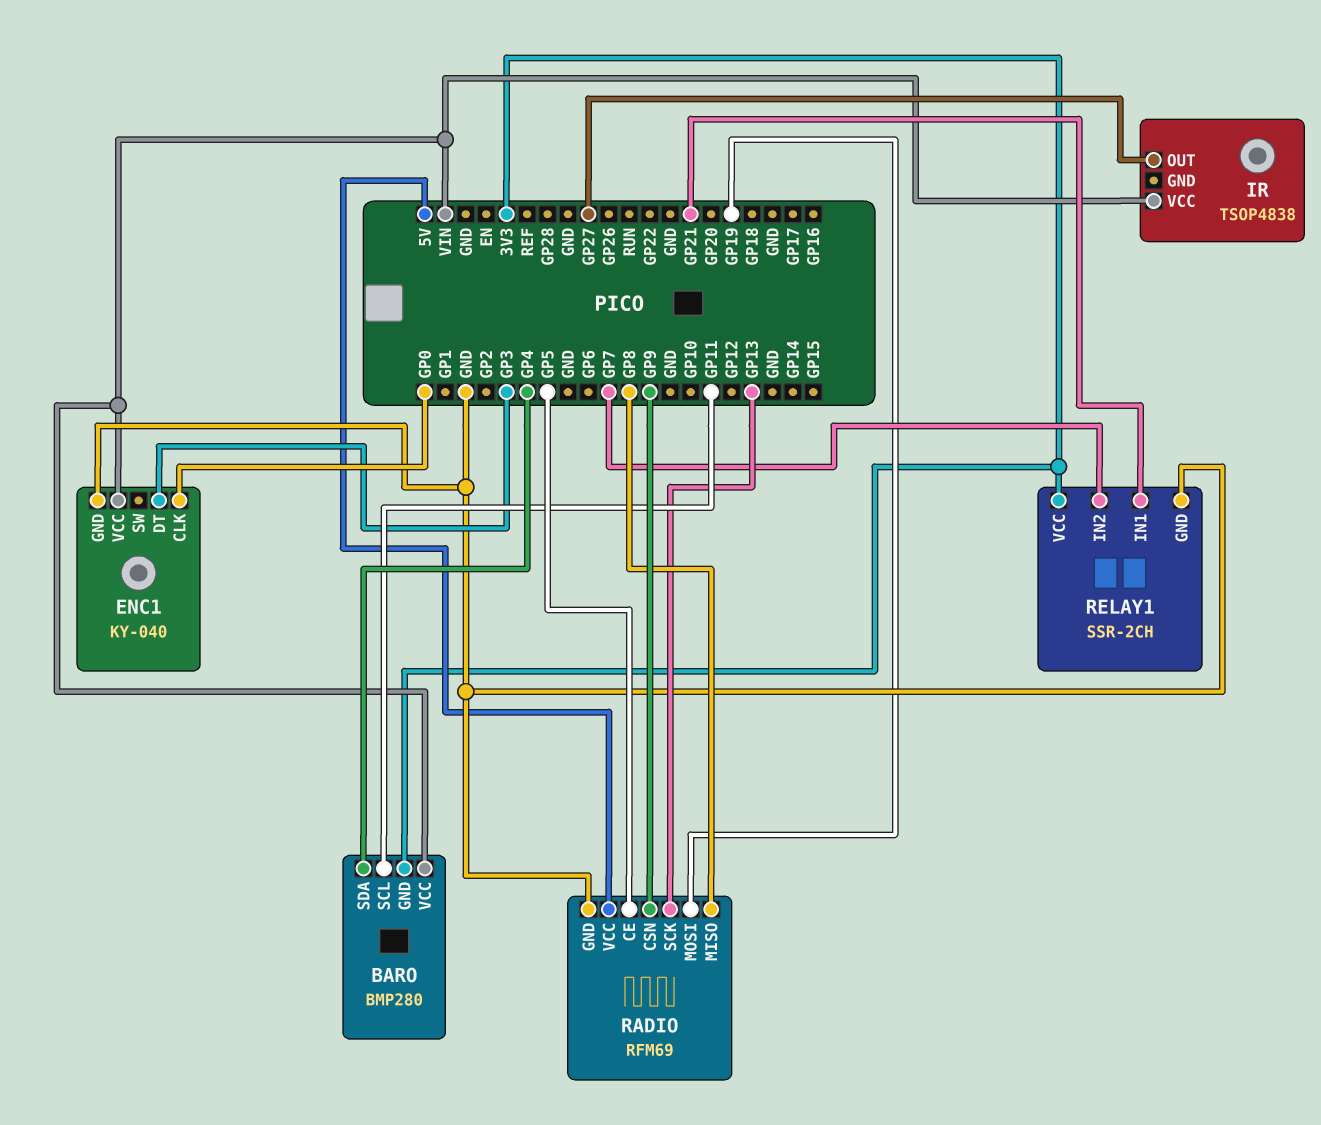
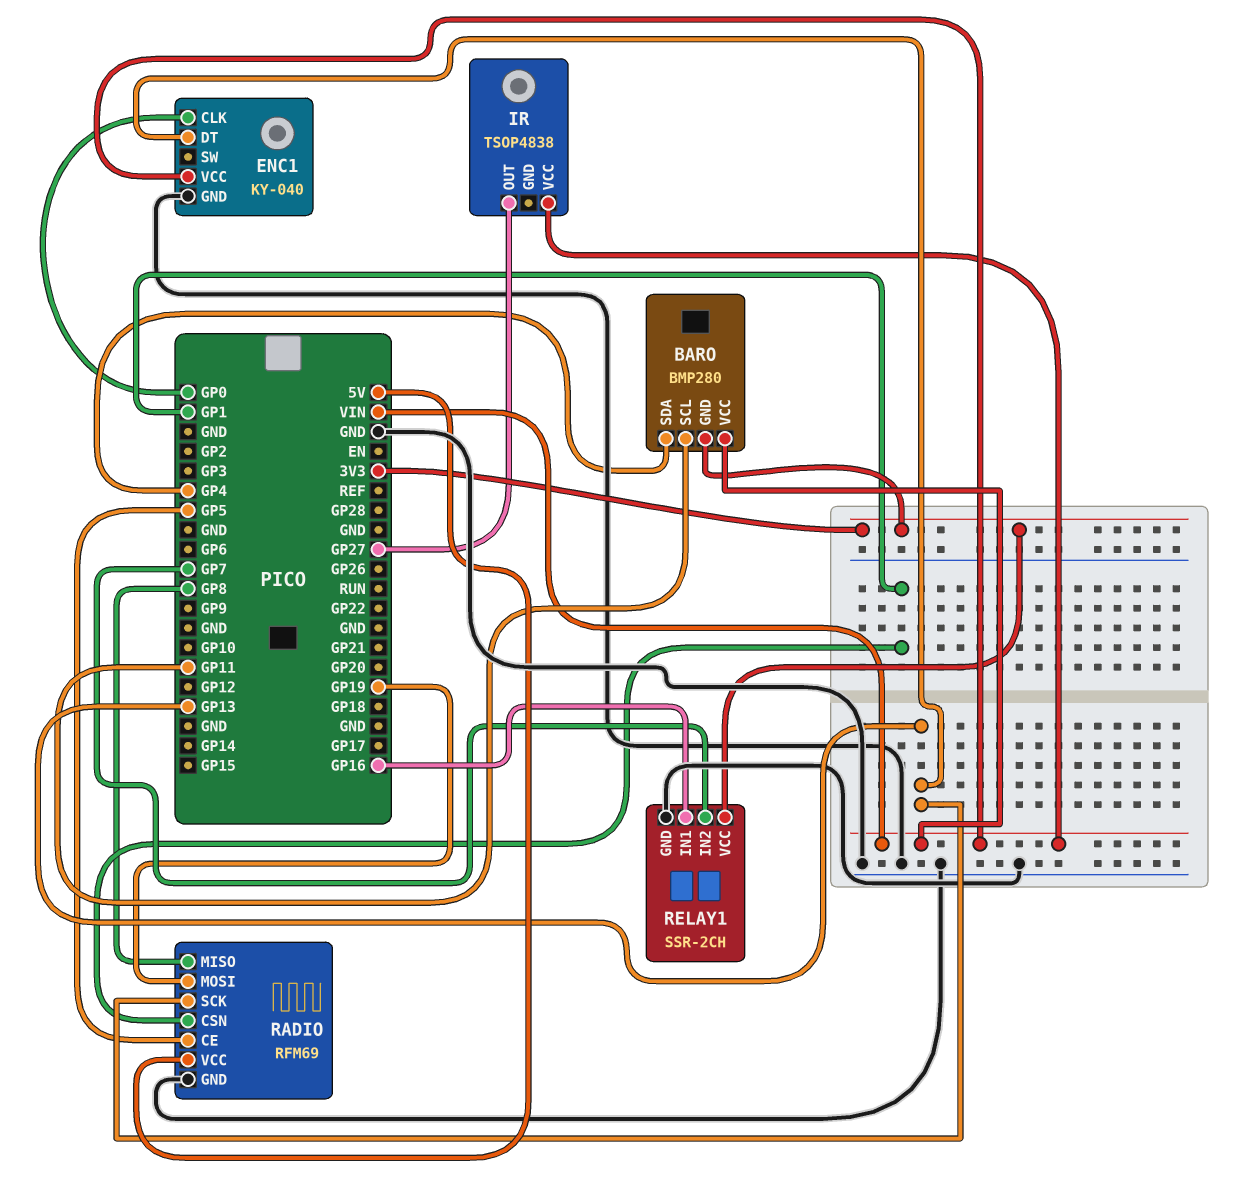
ENC1 pin DT: GP3 -> GP13
RADIO pin CSN: GP9 -> GP1
RELAY1 pin IN1: GP21 -> GP16

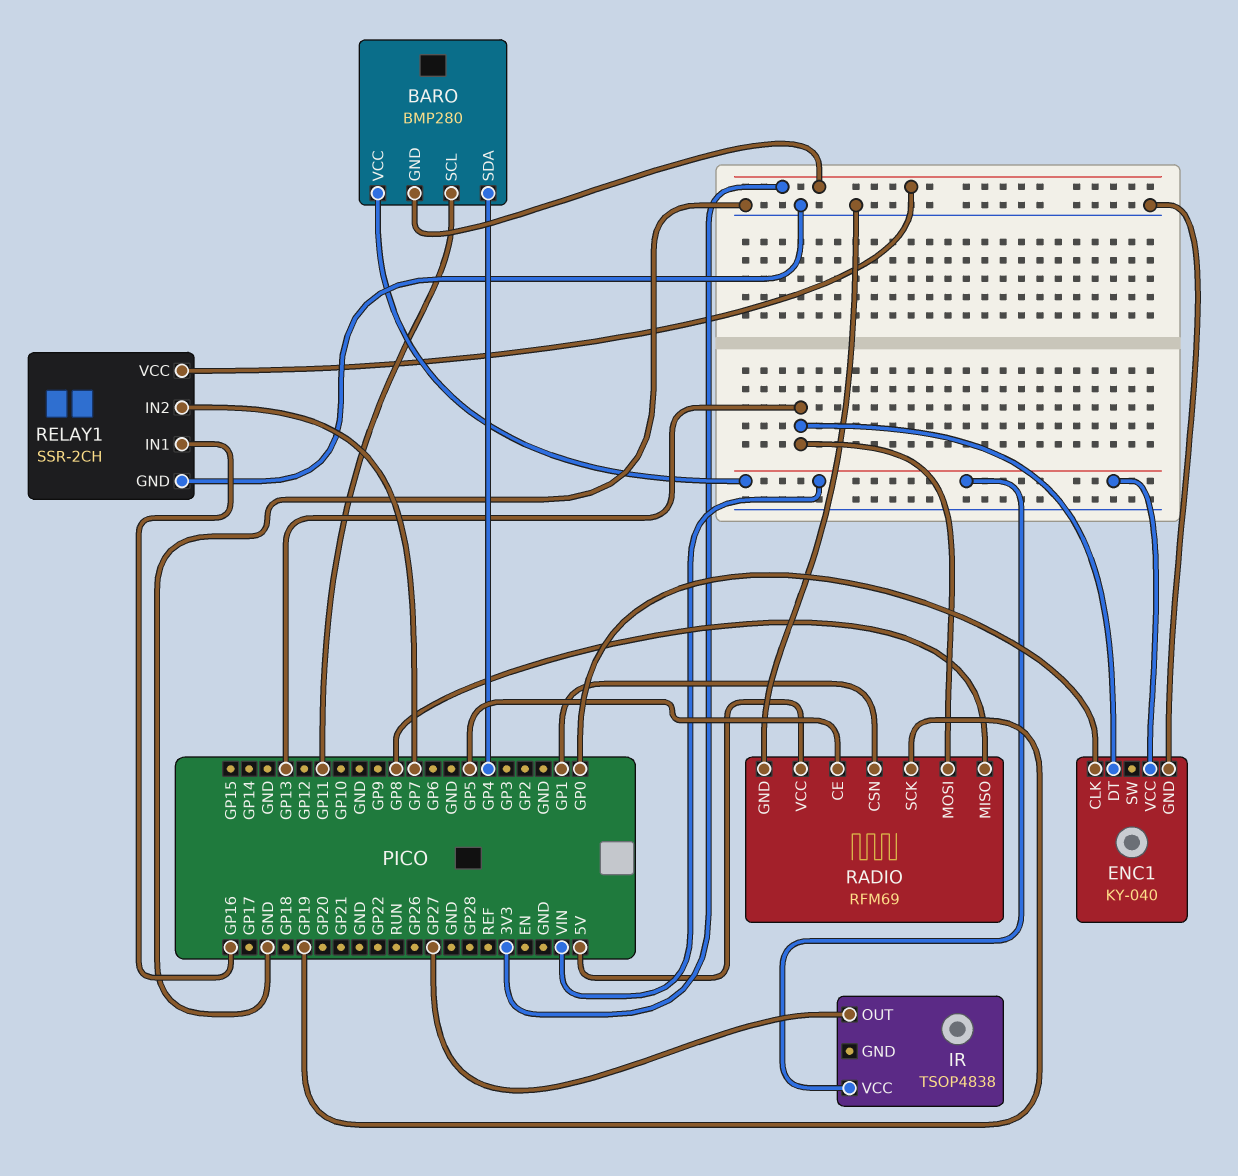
RADIO pin MOSI: GP19 -> GP13
RADIO pin SCK: GP13 -> GP19

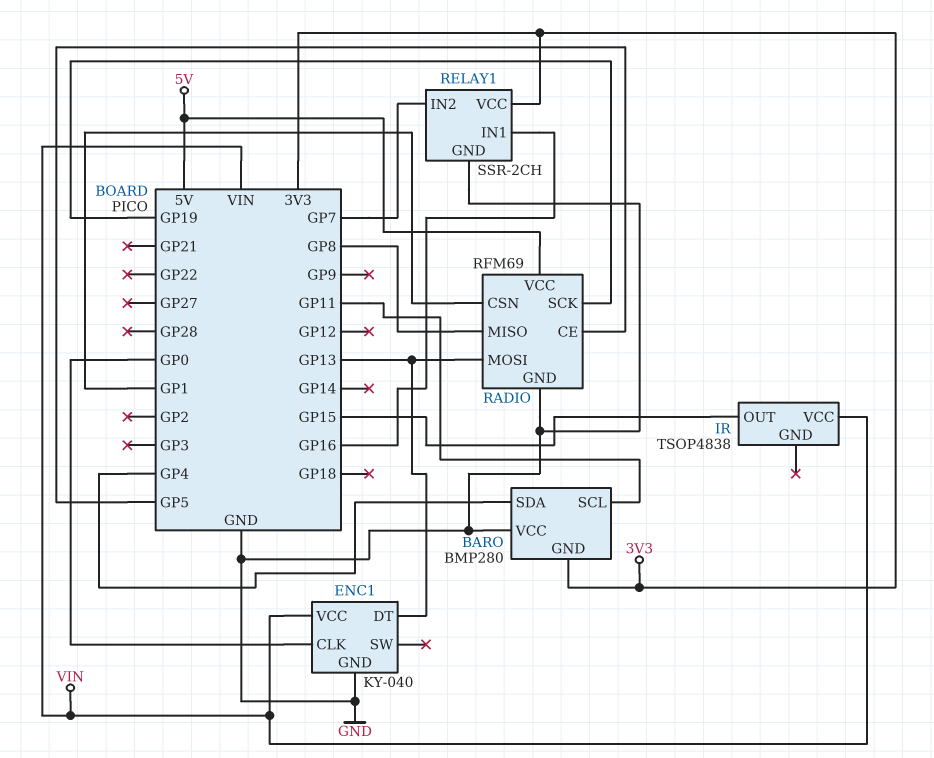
BARO pin VCC: VIN -> GND
IR pin OUT: GP27 -> GP15

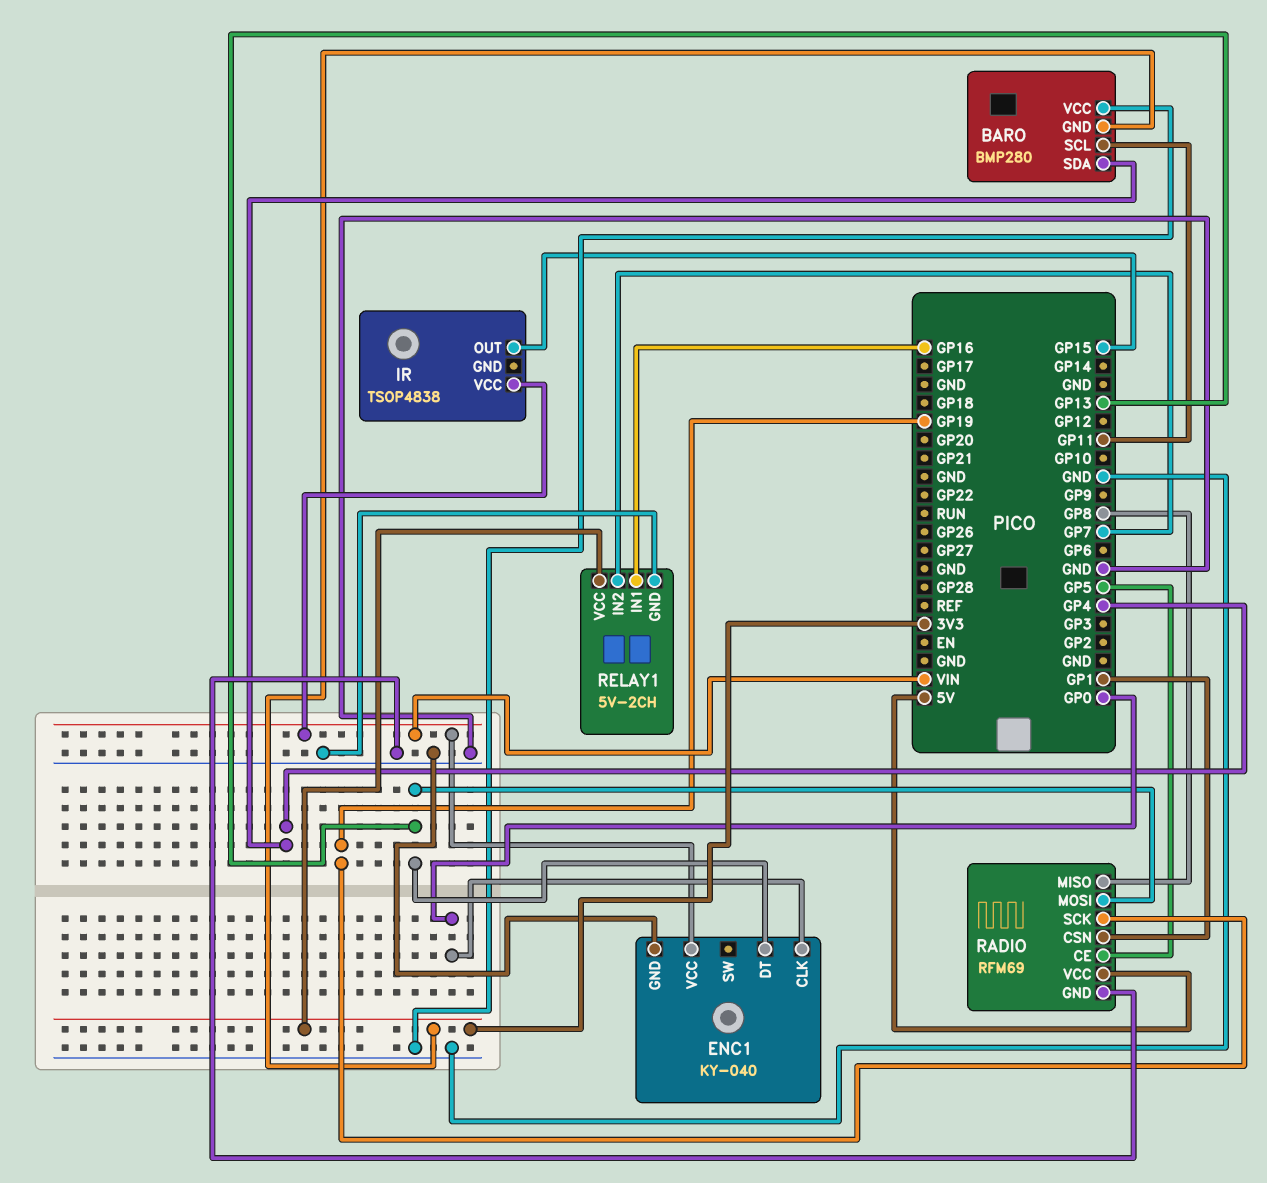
RELAY1: SSR-2CH -> 5V-2CH

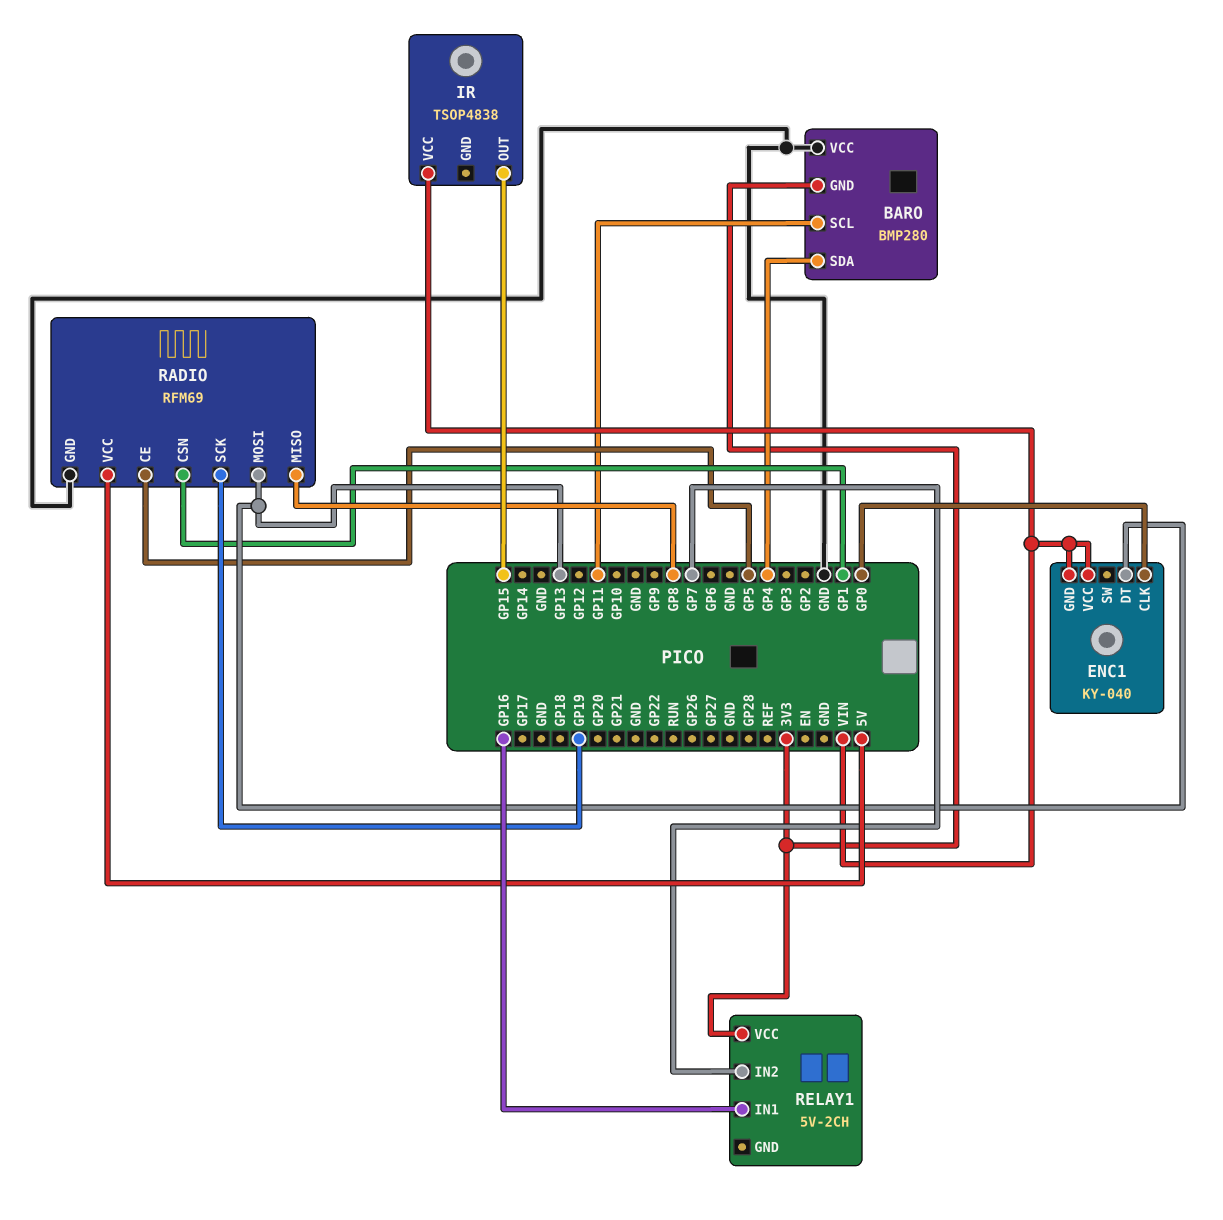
ENC1 pin GND: GND -> VIN
RELAY1 pin GND: GND -> none

